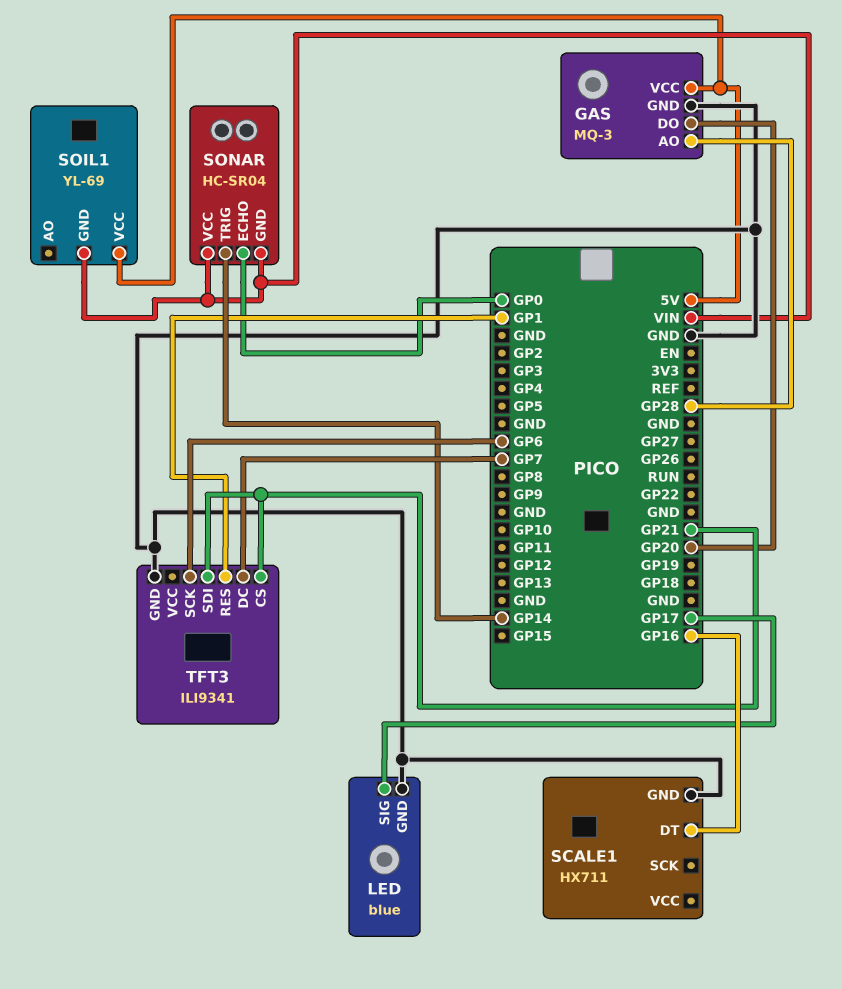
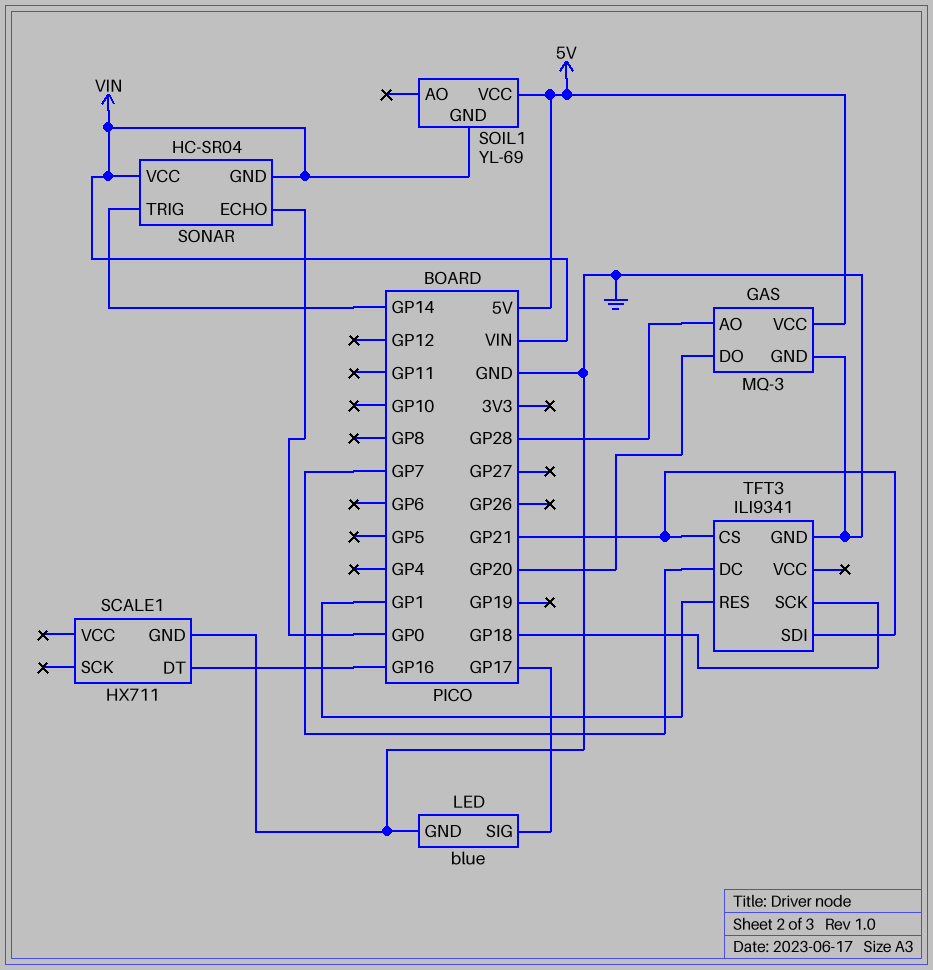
TFT3 pin SCK: GP6 -> GP18

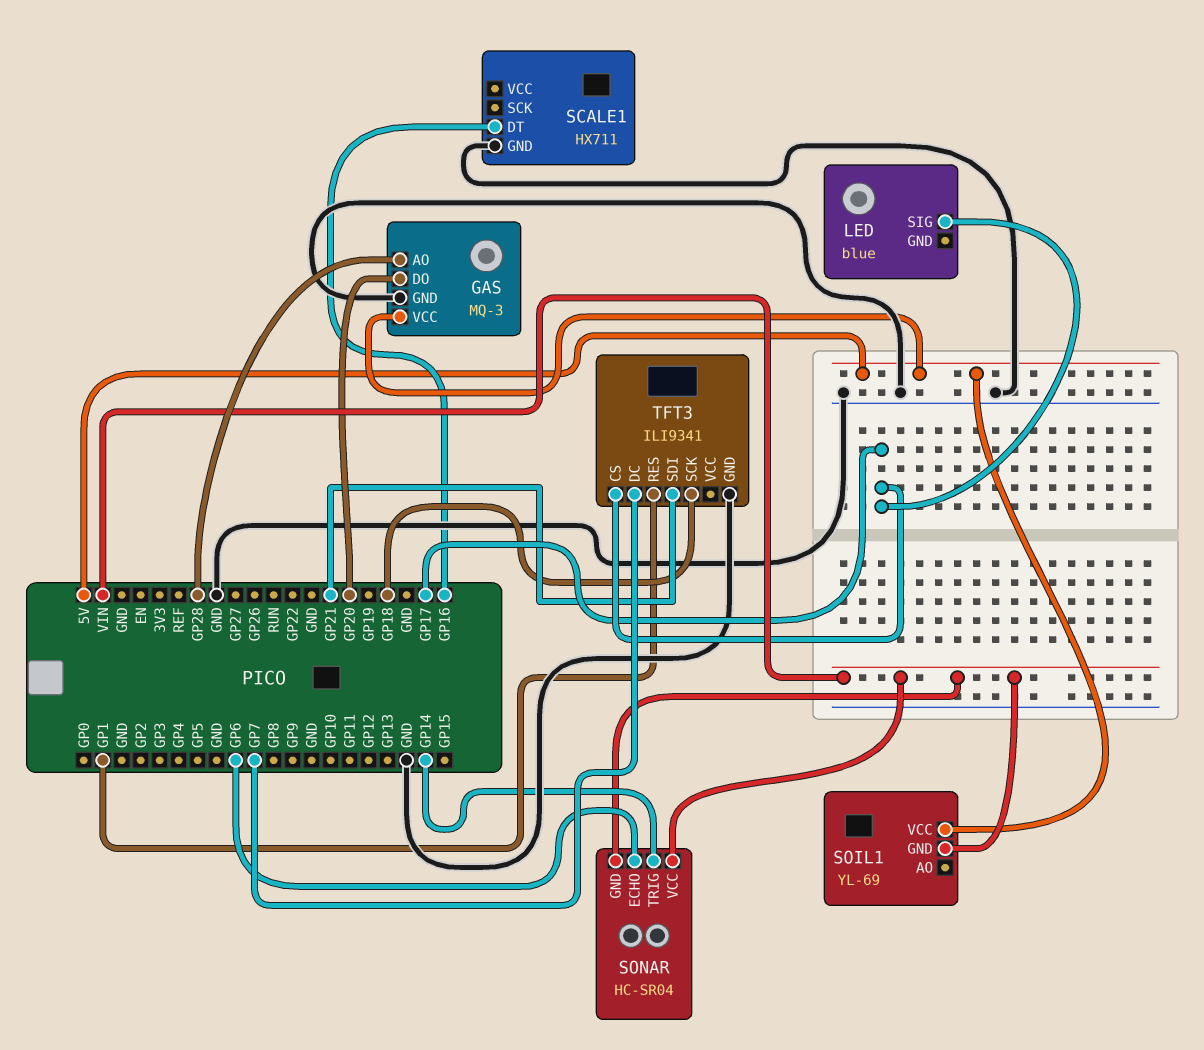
LED pin GND: GND -> none
SONAR pin ECHO: GP0 -> GP6
TFT3 pin CS: GP21 -> GP17

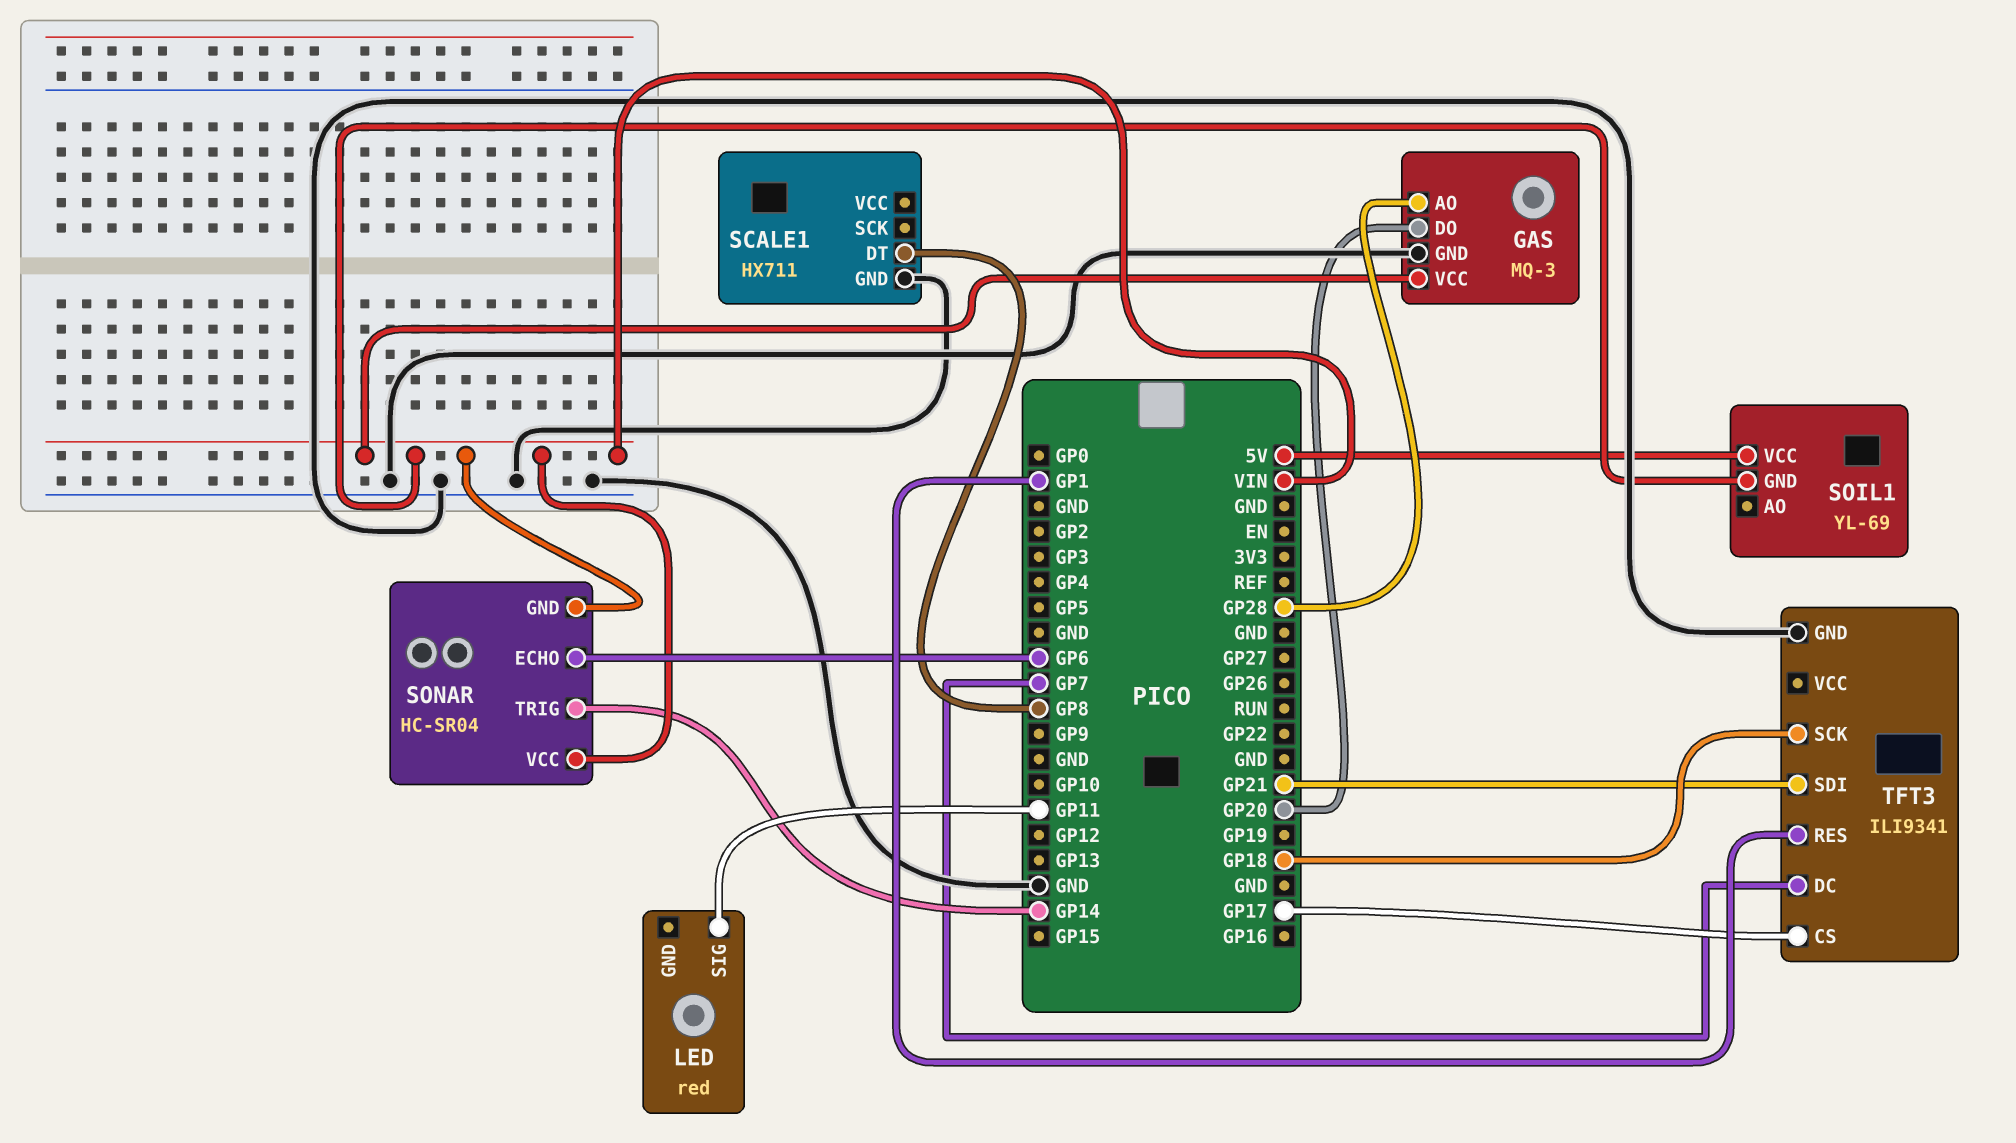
GAS pin VCC: 5V -> VIN
LED: blue -> red
LED pin SIG: GP17 -> GP11
SCALE1 pin DT: GP16 -> GP8

